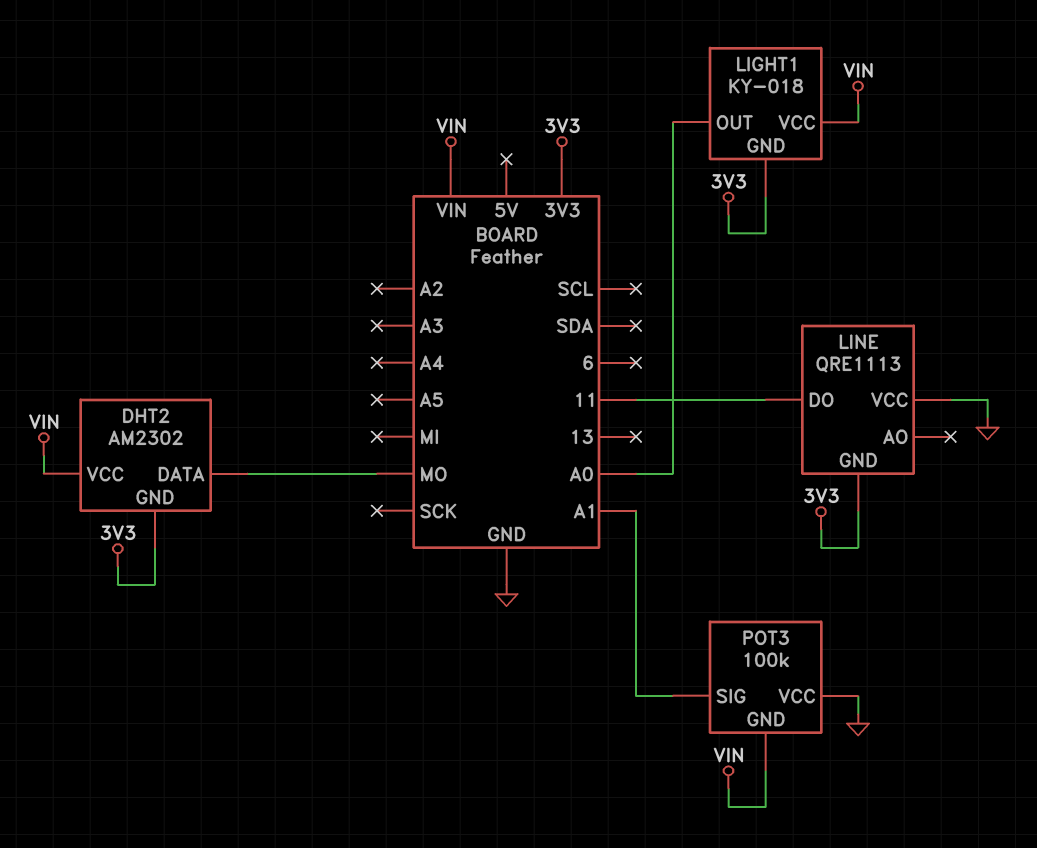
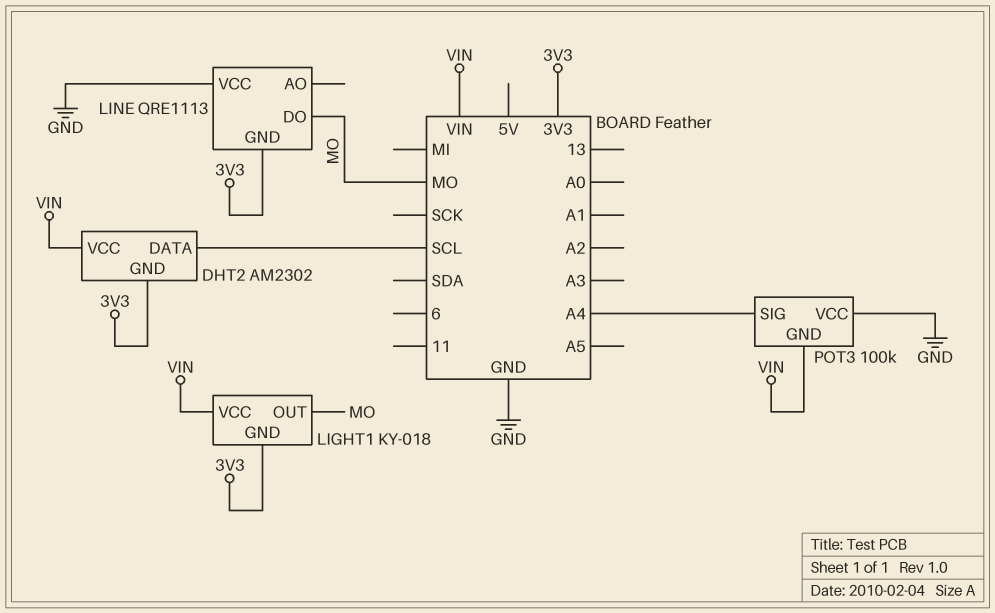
DHT2 pin DATA: MO -> SCL
LIGHT1 pin OUT: A0 -> MO
LINE pin DO: 11 -> MO
POT3 pin SIG: A1 -> A4

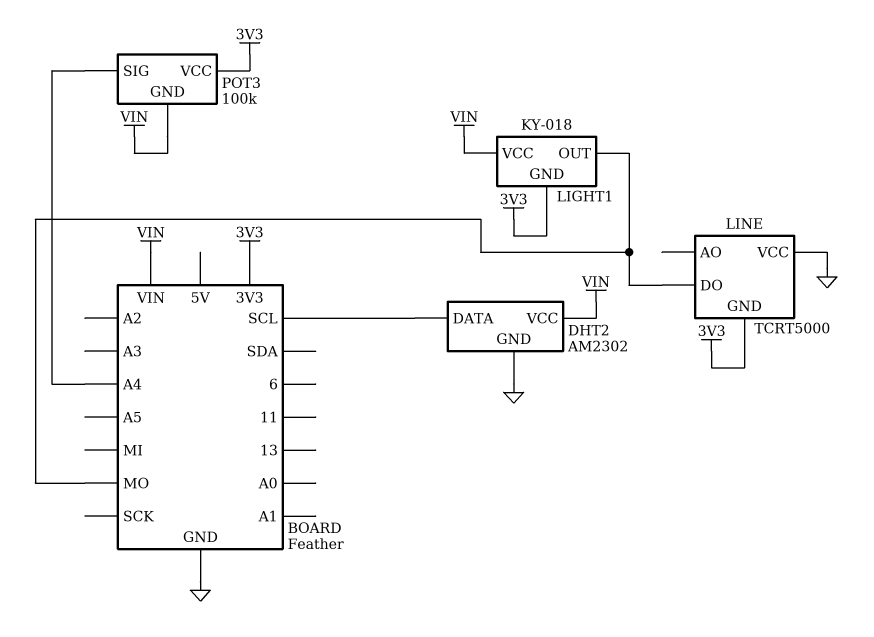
DHT2 pin GND: 3V3 -> GND
LINE: QRE1113 -> TCRT5000
POT3 pin VCC: GND -> 3V3

